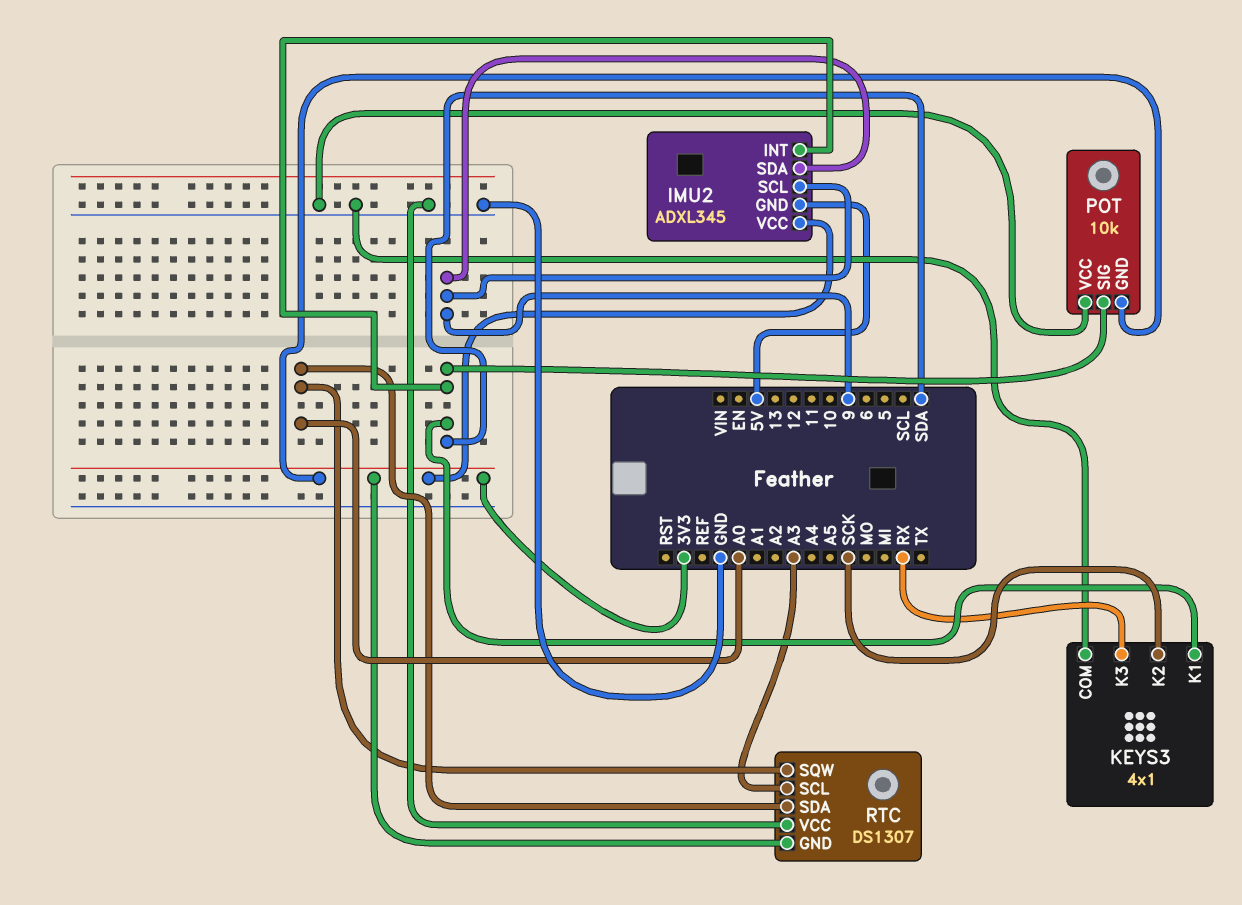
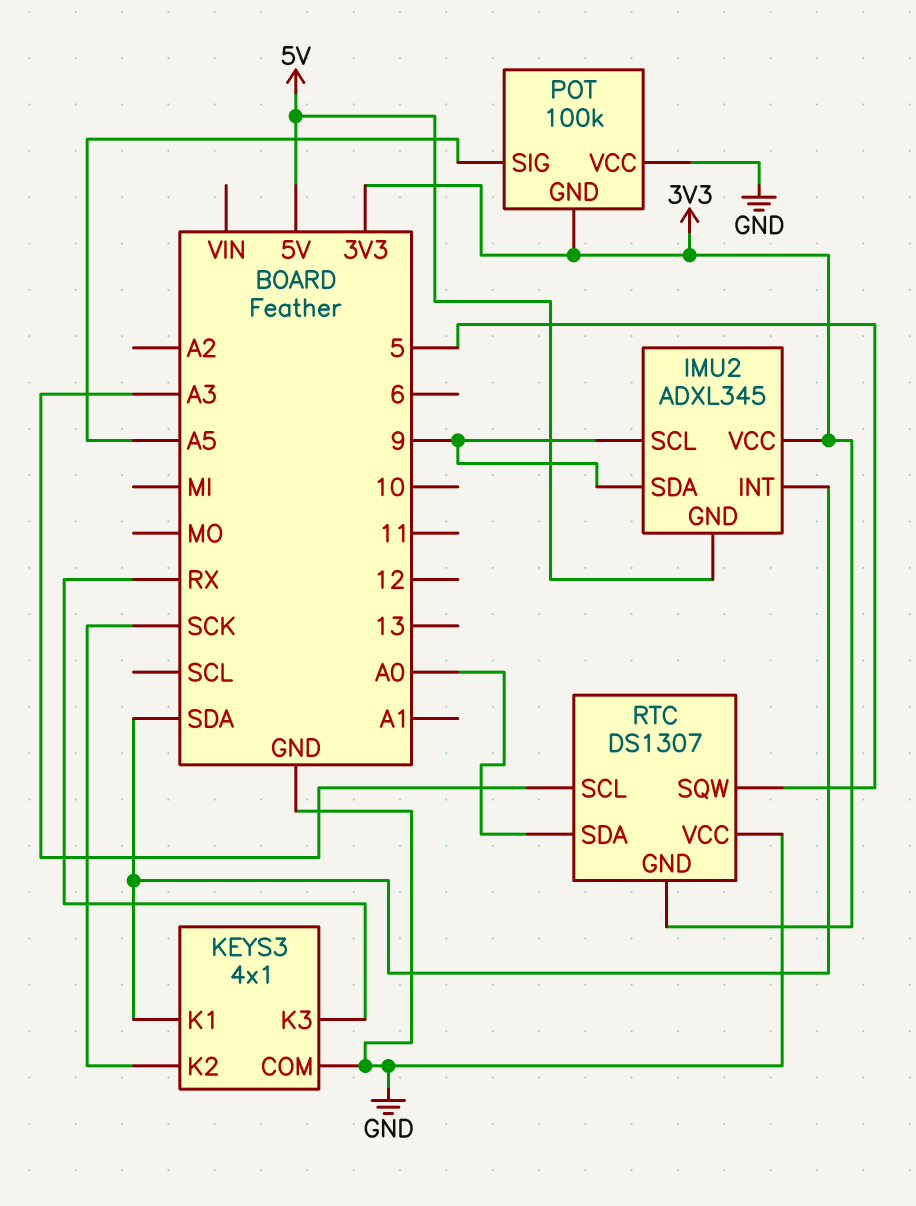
POT: 10k -> 100k
POT pin SIG: SDA -> A5
RTC pin SQW: A0 -> 5

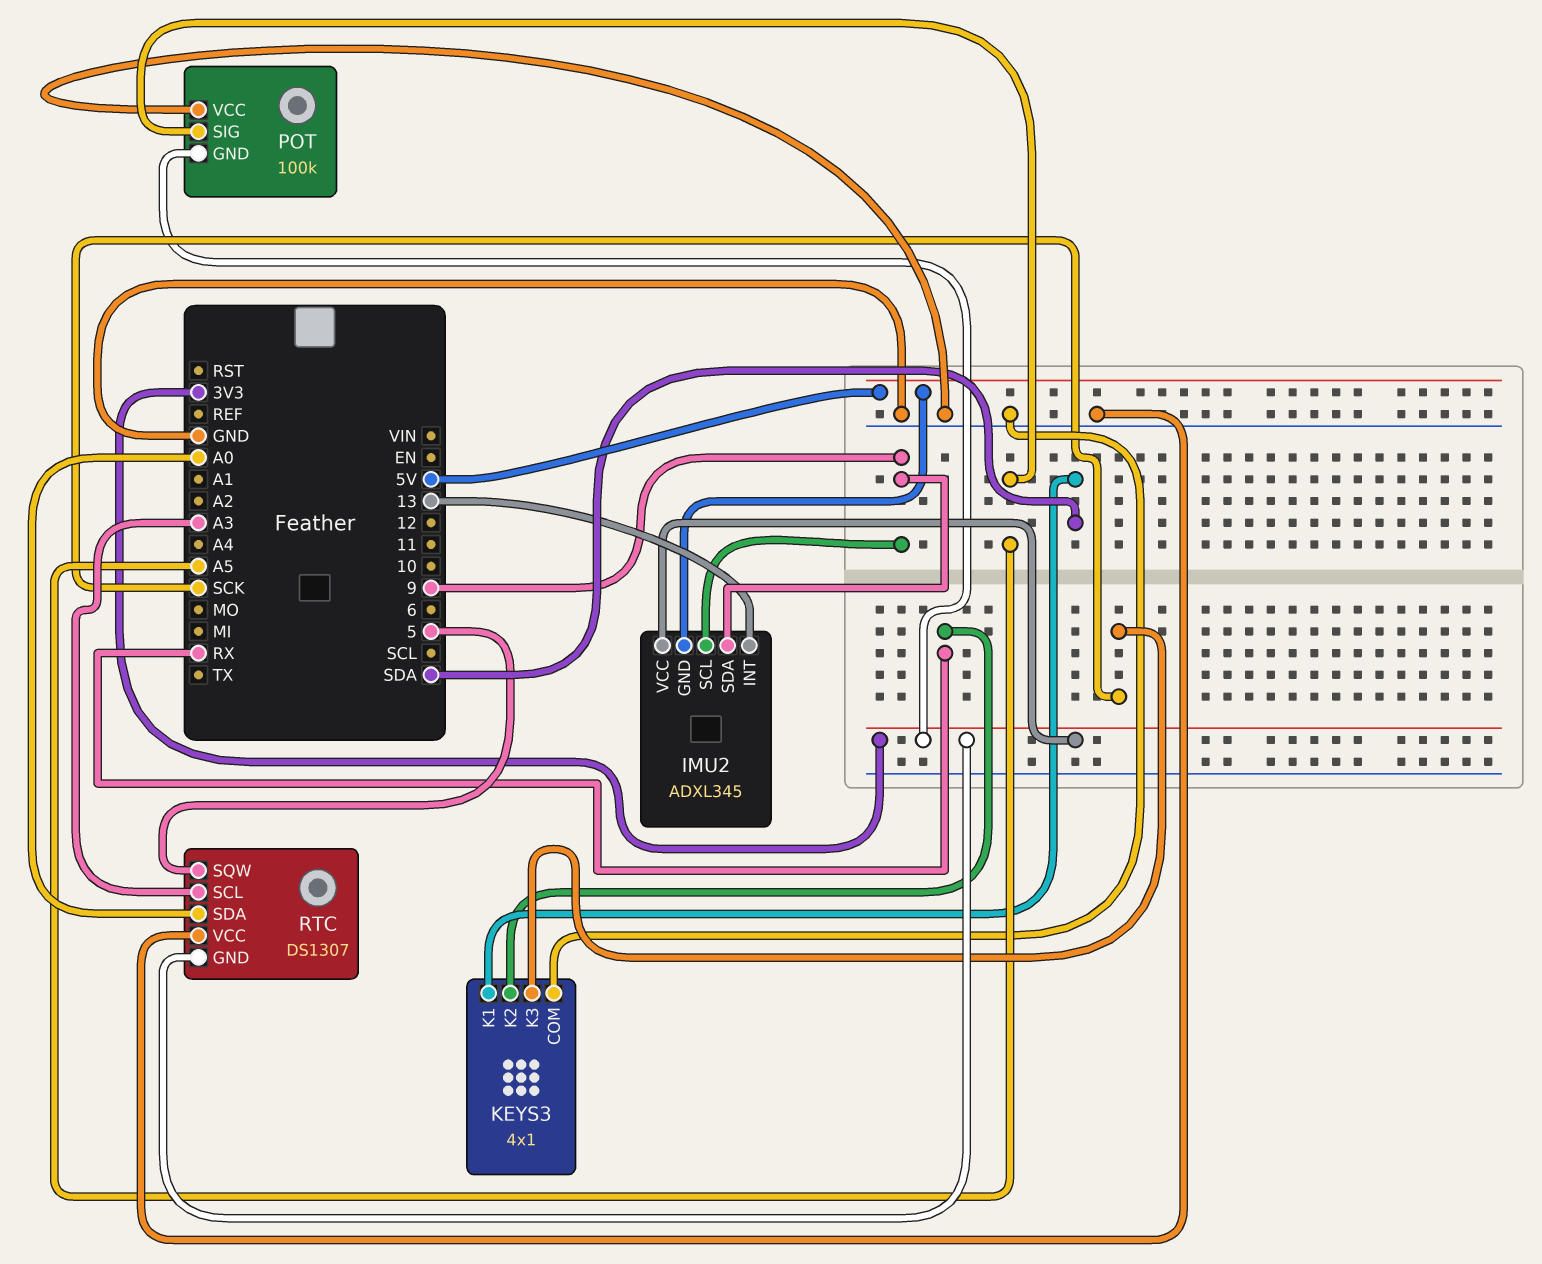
IMU2 pin INT: SDA -> 13
KEYS3 pin K2: SCK -> RX
KEYS3 pin K3: RX -> SCK

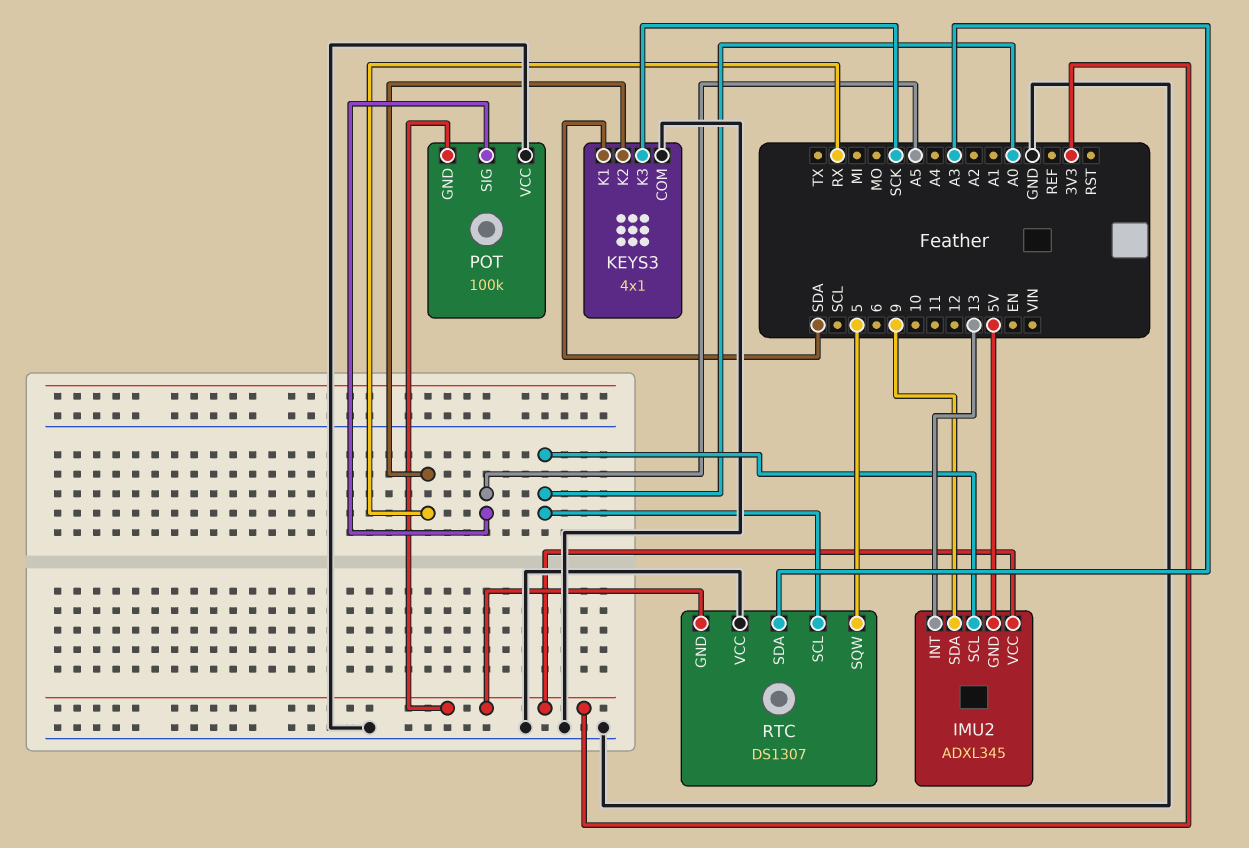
IMU2 pin SCL: 9 -> A0
RTC pin SCL: A3 -> A0
RTC pin SDA: A0 -> A3

